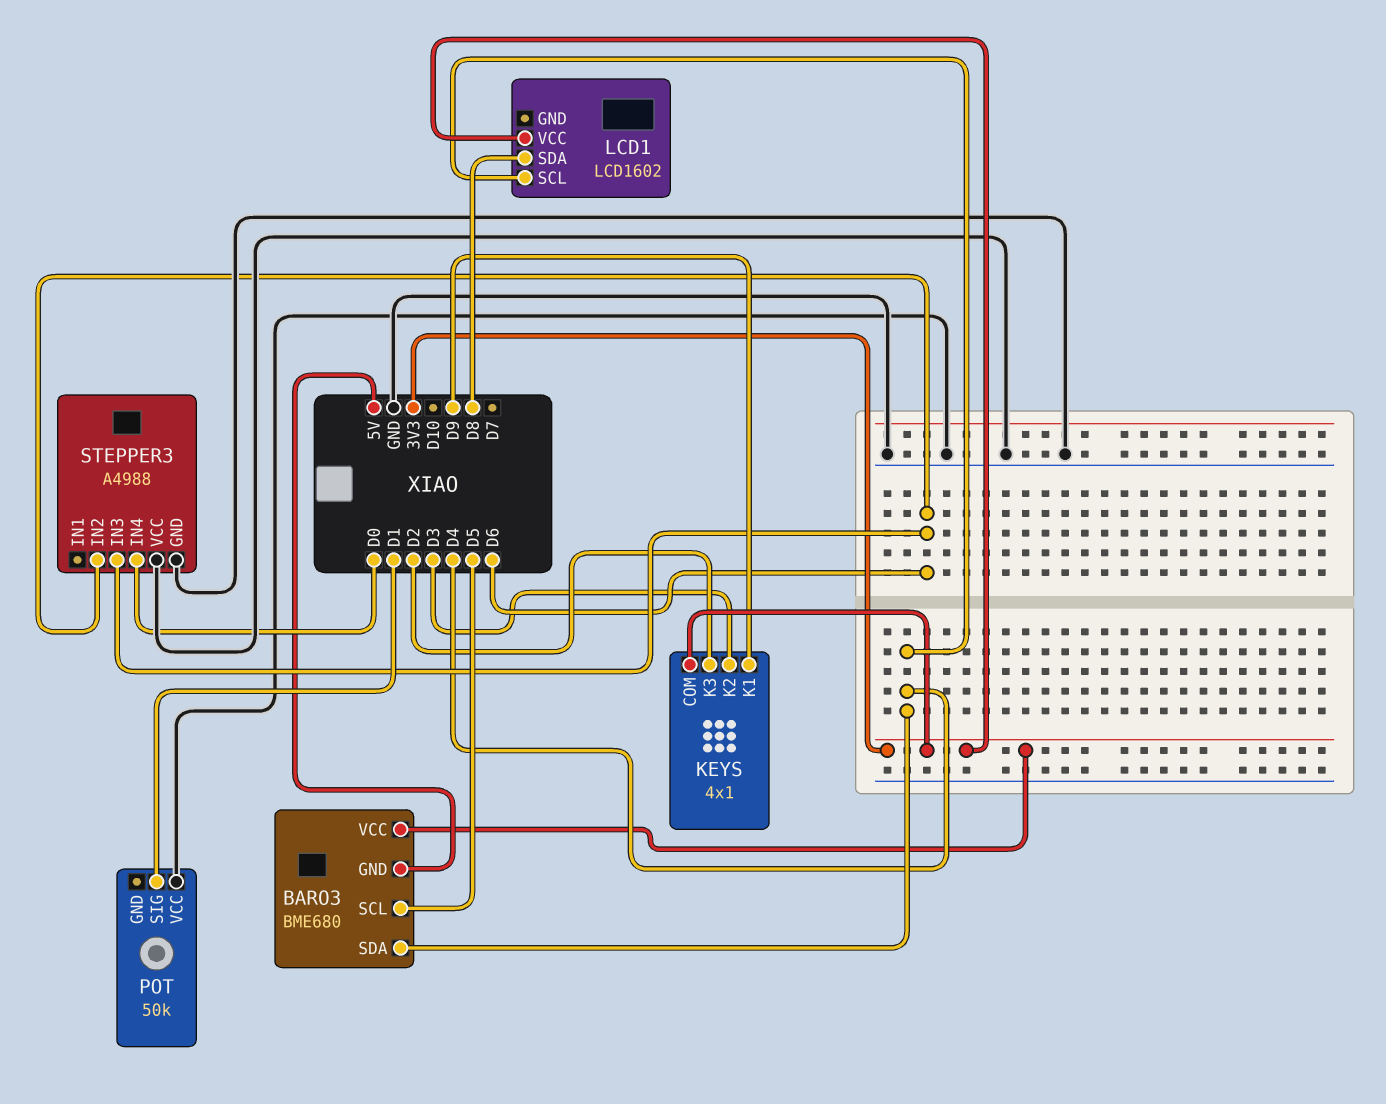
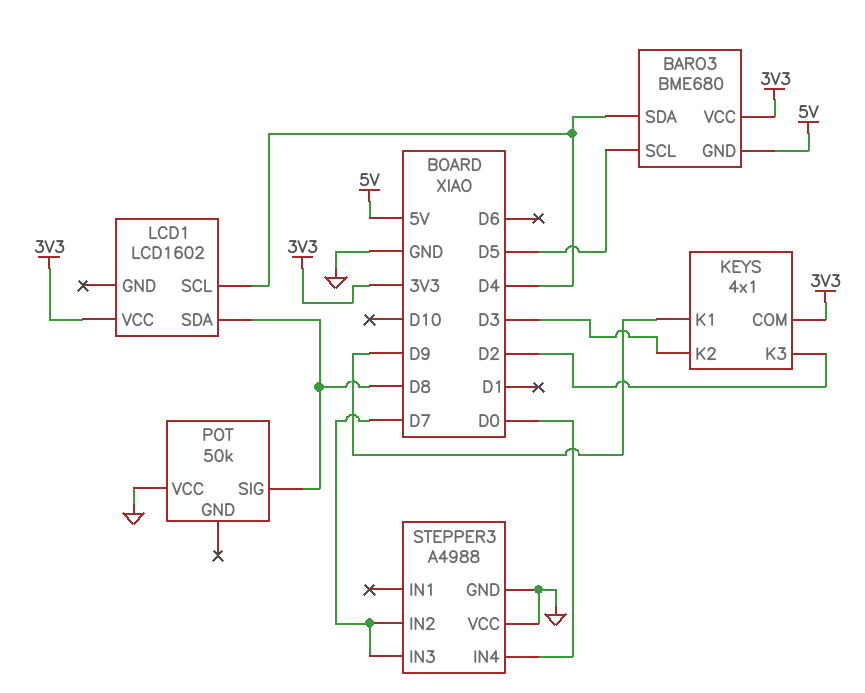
POT pin SIG: D1 -> D8
STEPPER3 pin IN2: D6 -> D7
STEPPER3 pin IN3: D6 -> D7

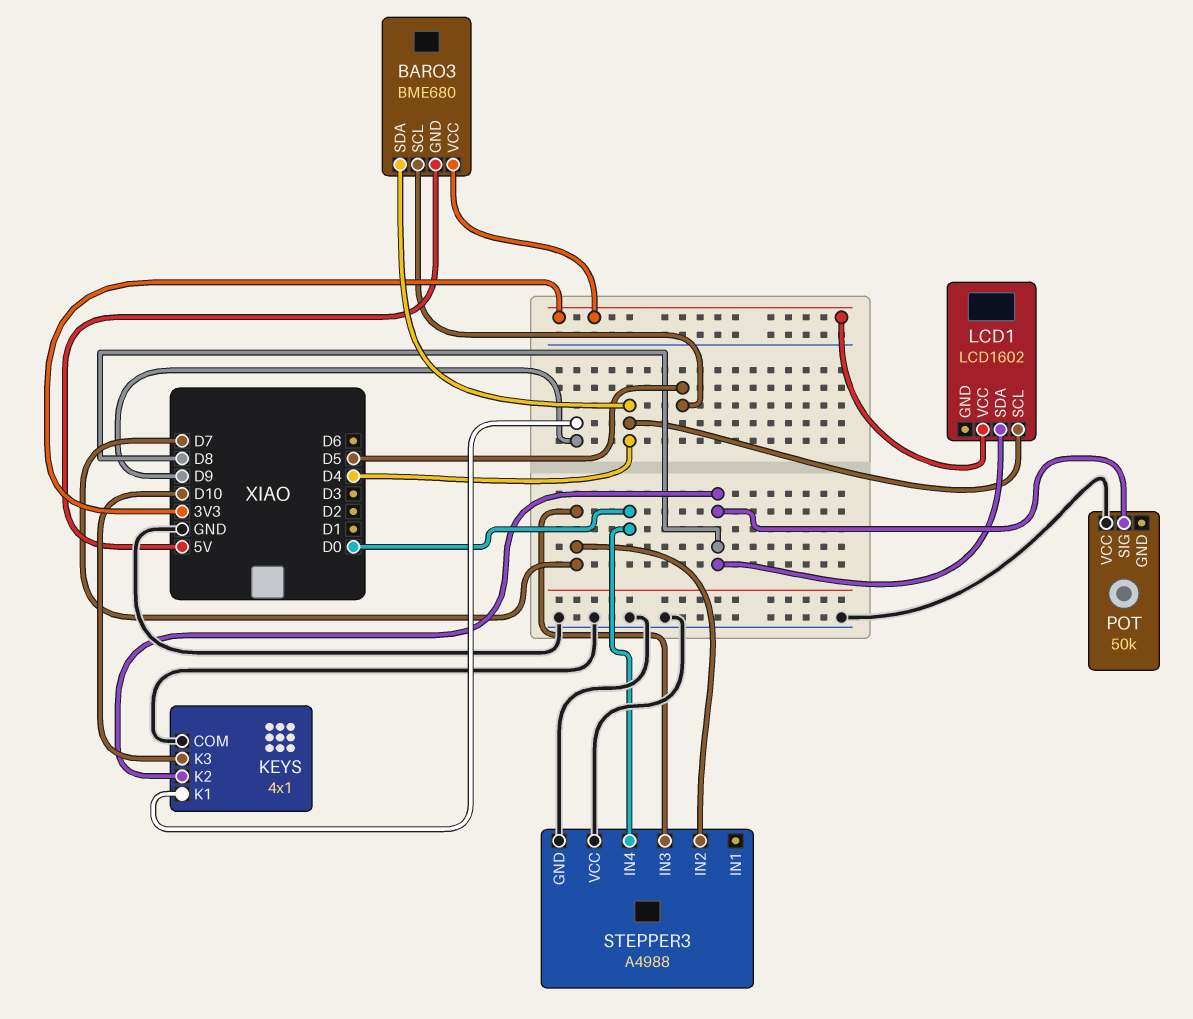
KEYS pin COM: 3V3 -> GND
KEYS pin K2: D3 -> D8
KEYS pin K3: D2 -> D10

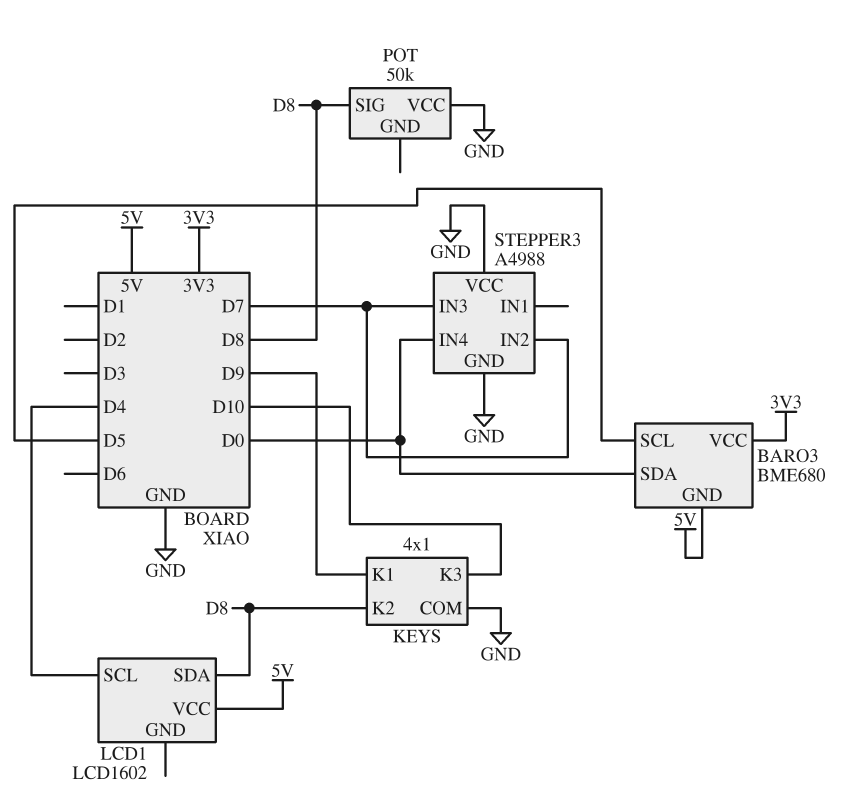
BARO3 pin SDA: D4 -> D0
LCD1 pin VCC: 3V3 -> 5V

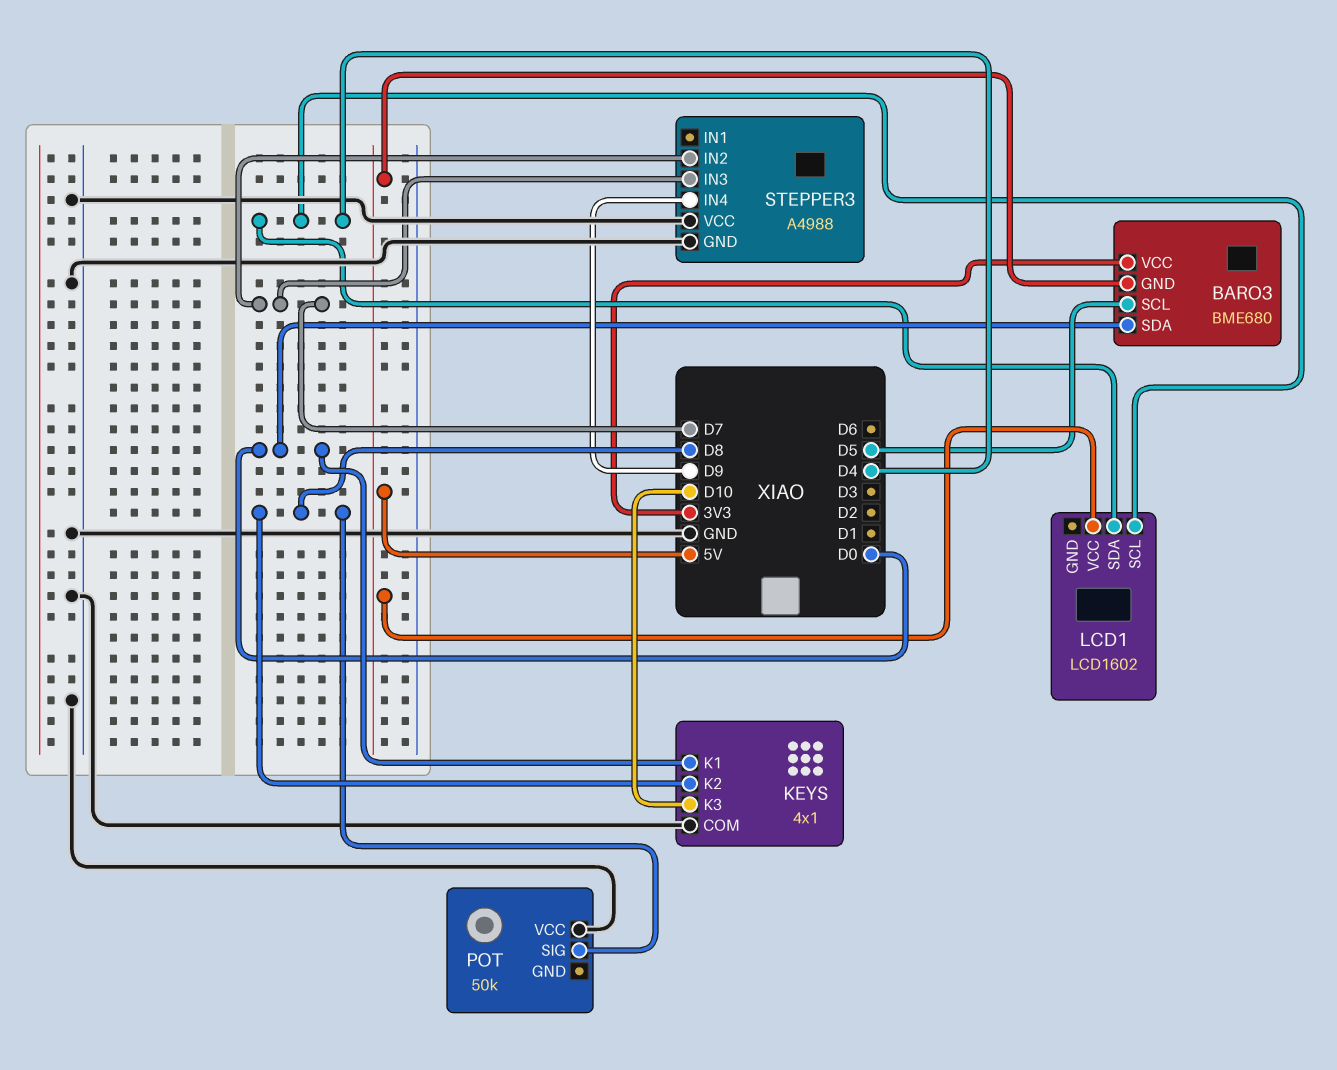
KEYS pin K1: D9 -> D0
LCD1 pin SDA: D8 -> D4
STEPPER3 pin IN4: D0 -> D9

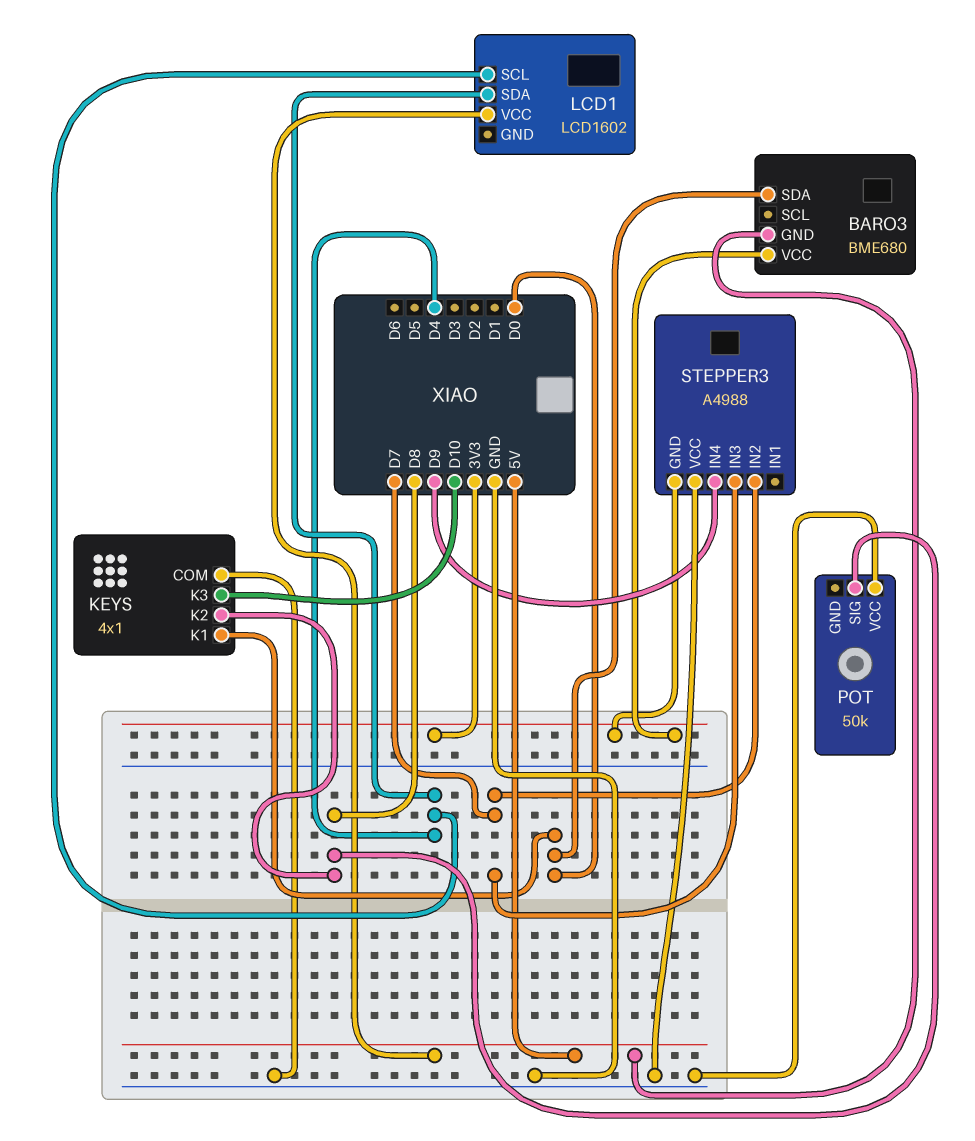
BARO3 pin SCL: D5 -> none
STEPPER3 pin GND: GND -> 3V3

